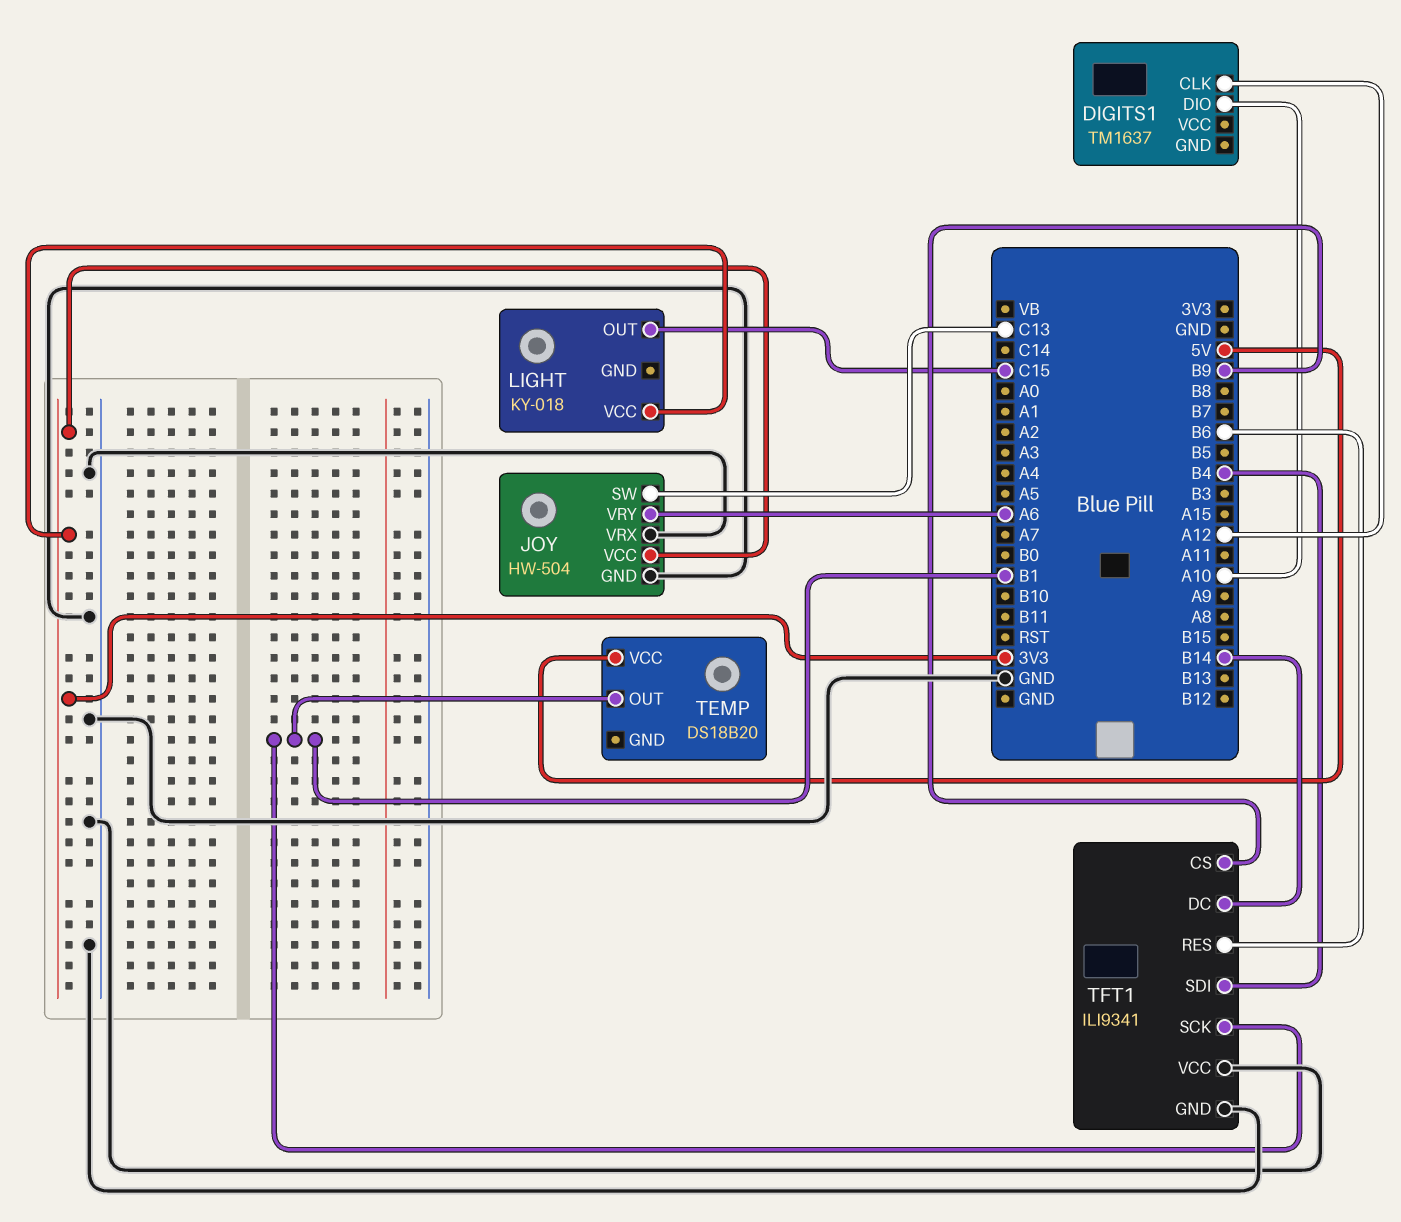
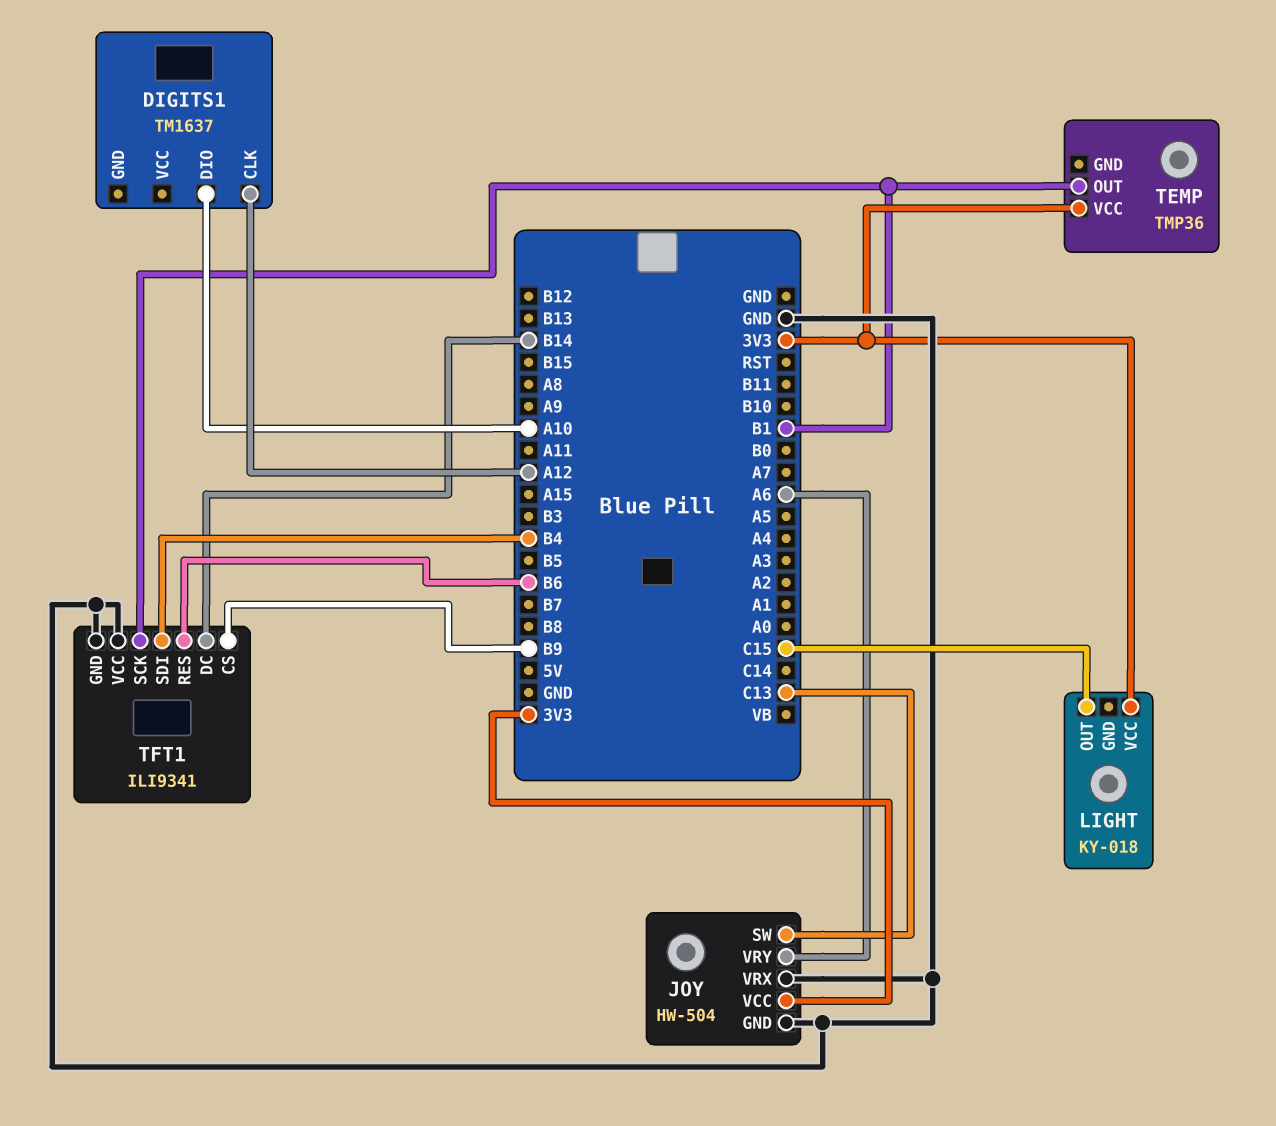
TEMP: DS18B20 -> TMP36
TEMP pin VCC: 5V -> 3V3

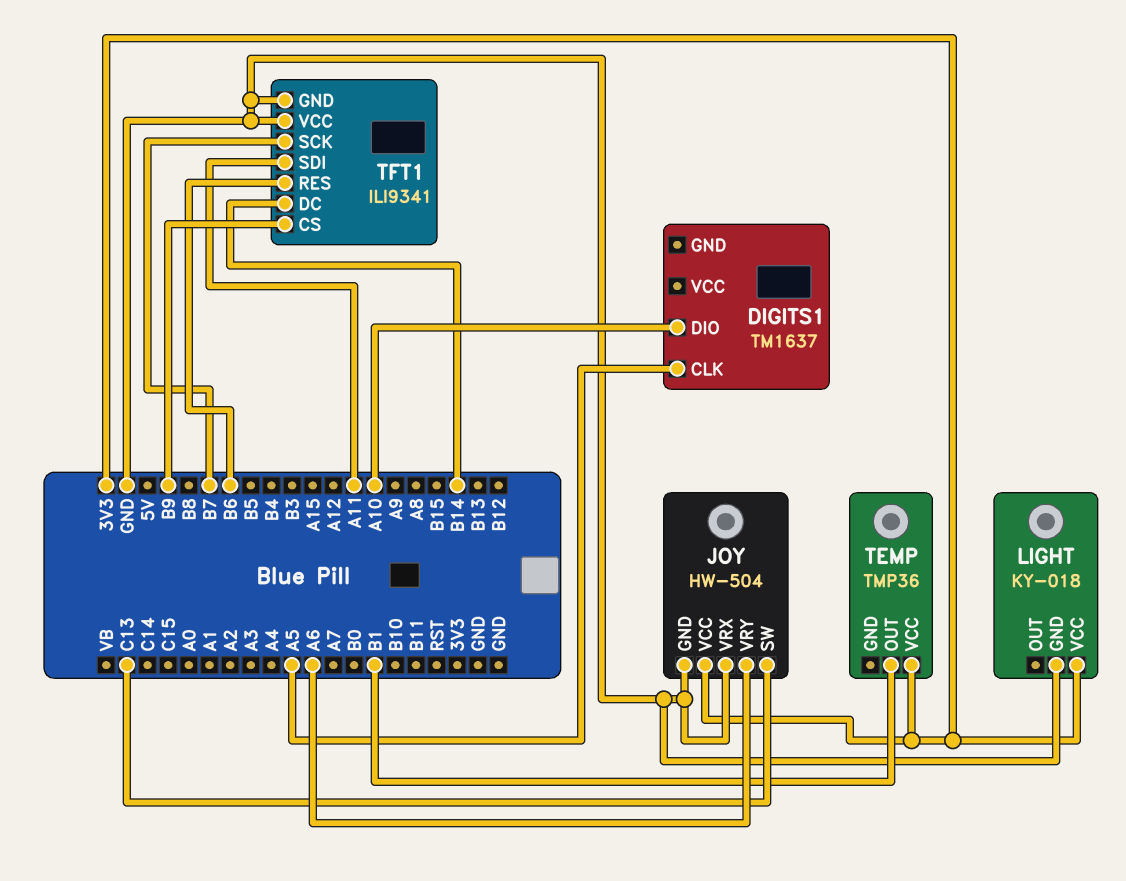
DIGITS1 pin CLK: A12 -> A5
LIGHT pin GND: none -> GND
LIGHT pin OUT: C15 -> none
TFT1 pin SCK: B1 -> B7
TFT1 pin SDI: B4 -> A11

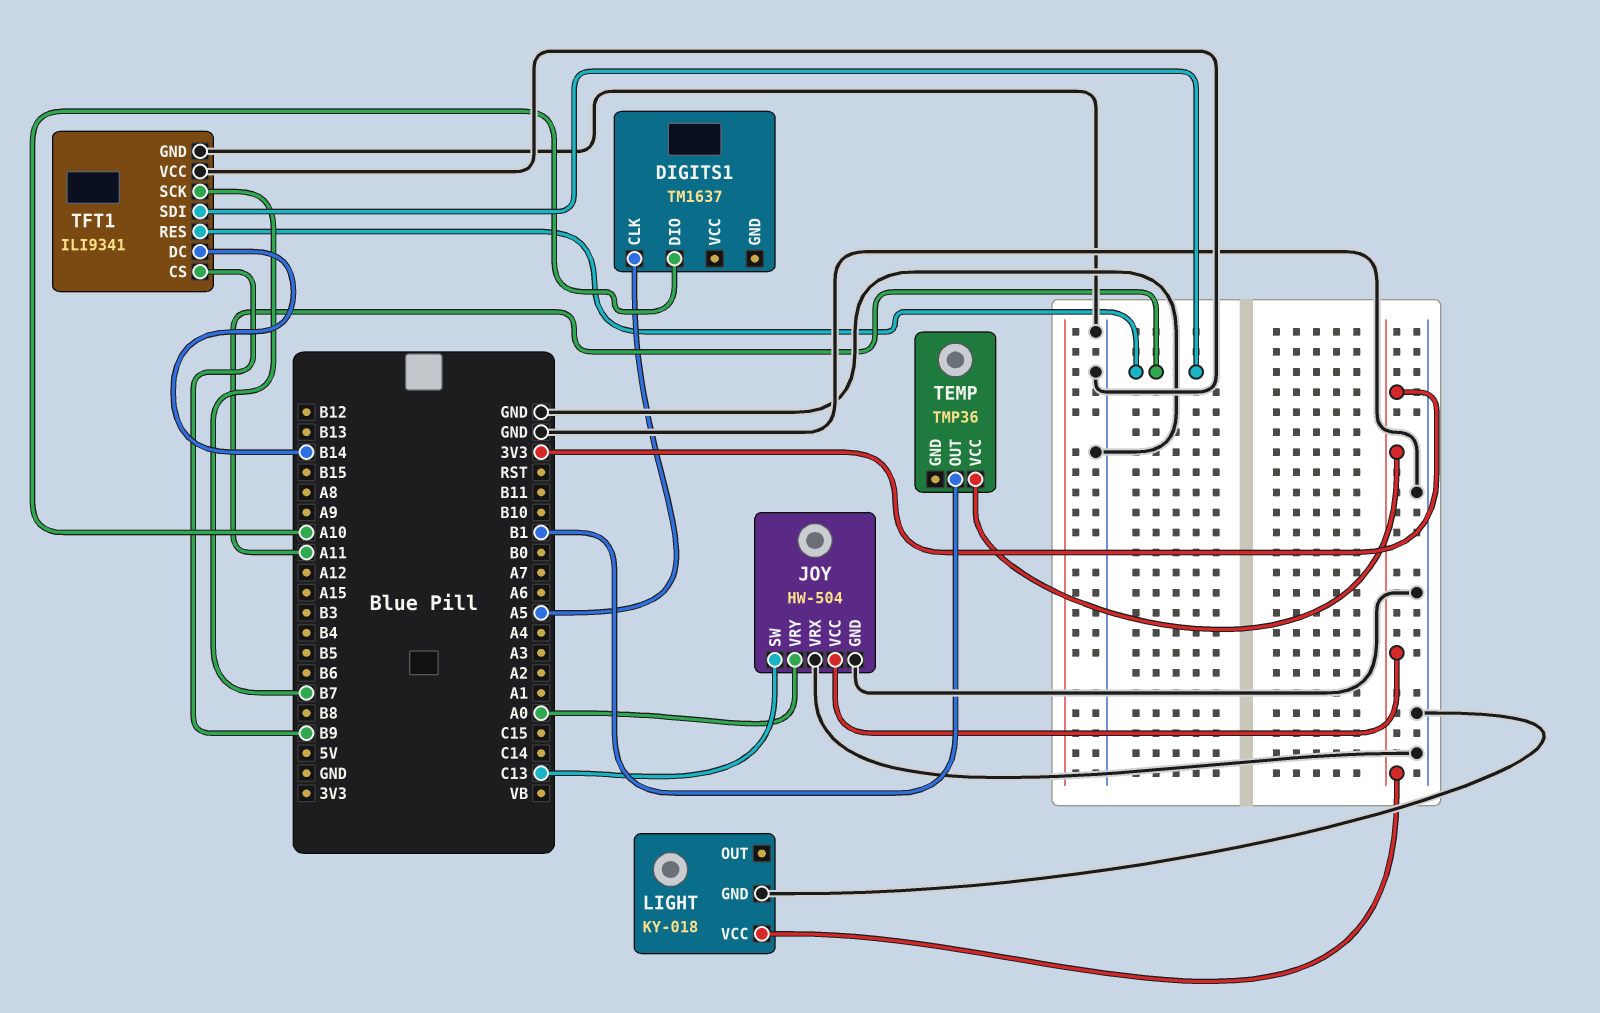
JOY pin VRY: A6 -> A0
TFT1 pin RES: B6 -> A11

